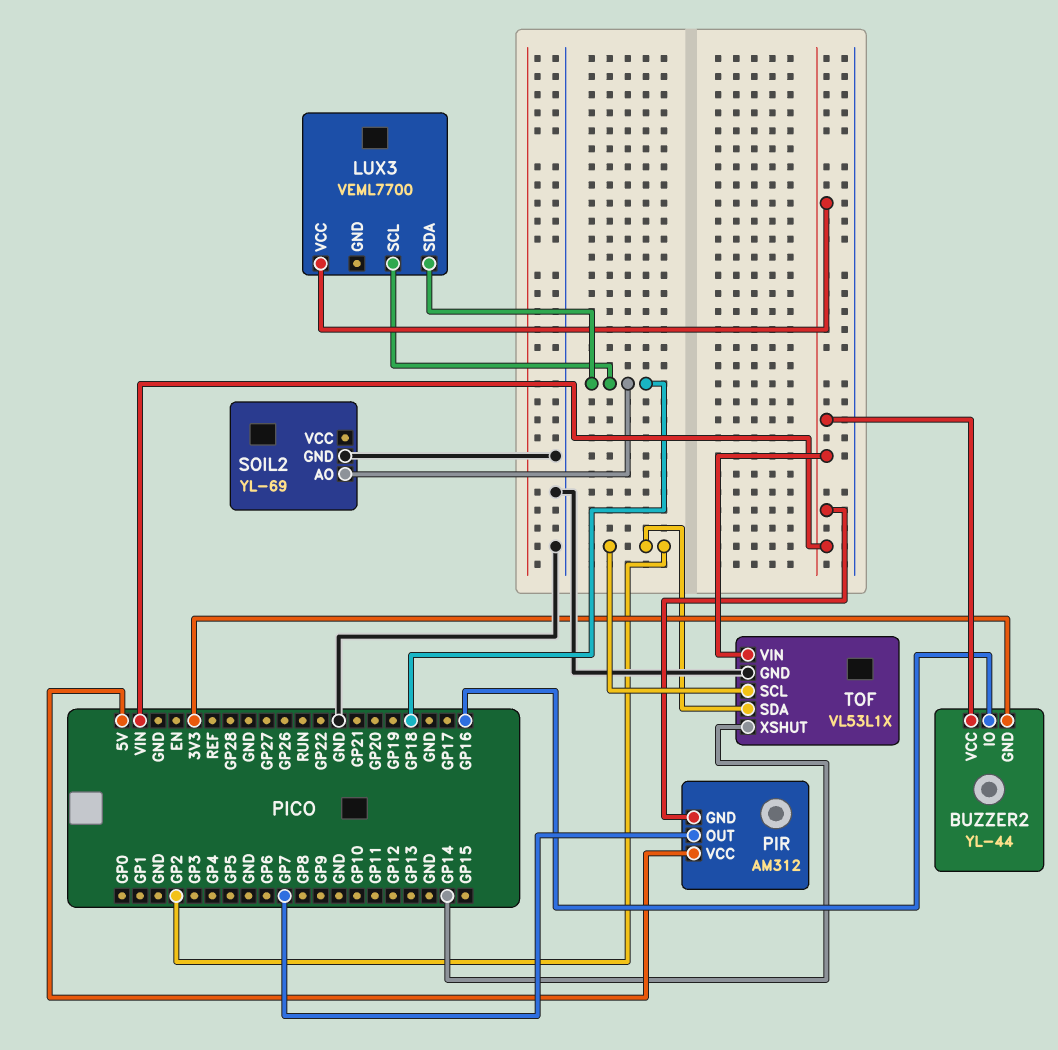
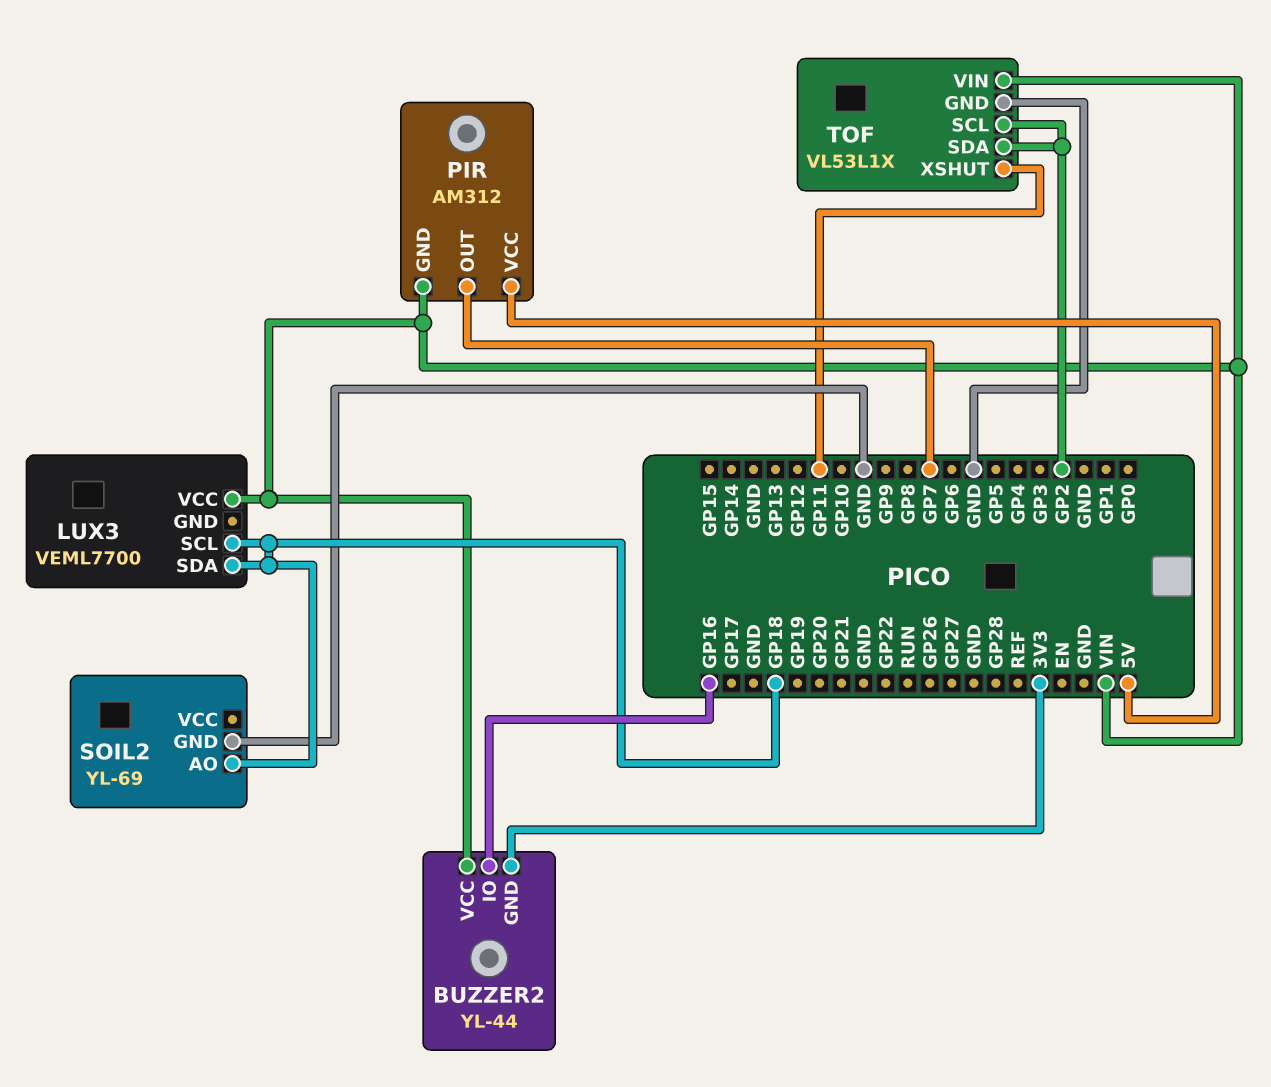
TOF pin XSHUT: GP14 -> GP11

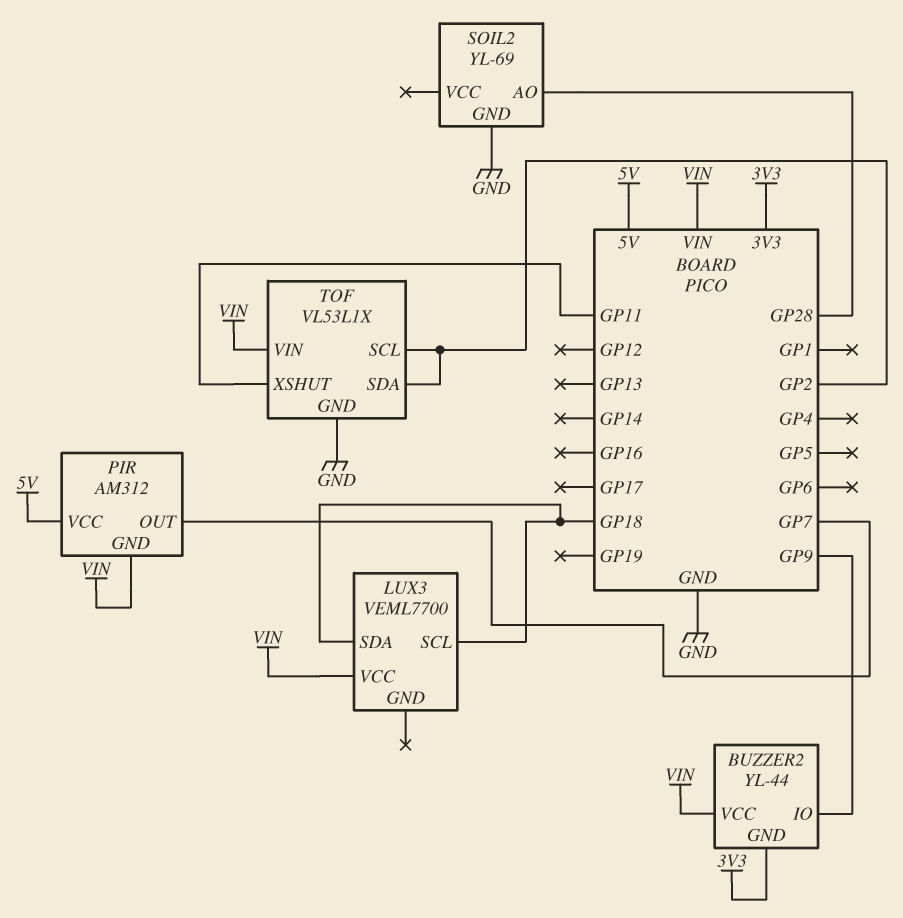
BUZZER2 pin IO: GP16 -> GP9
SOIL2 pin AO: GP18 -> GP28

